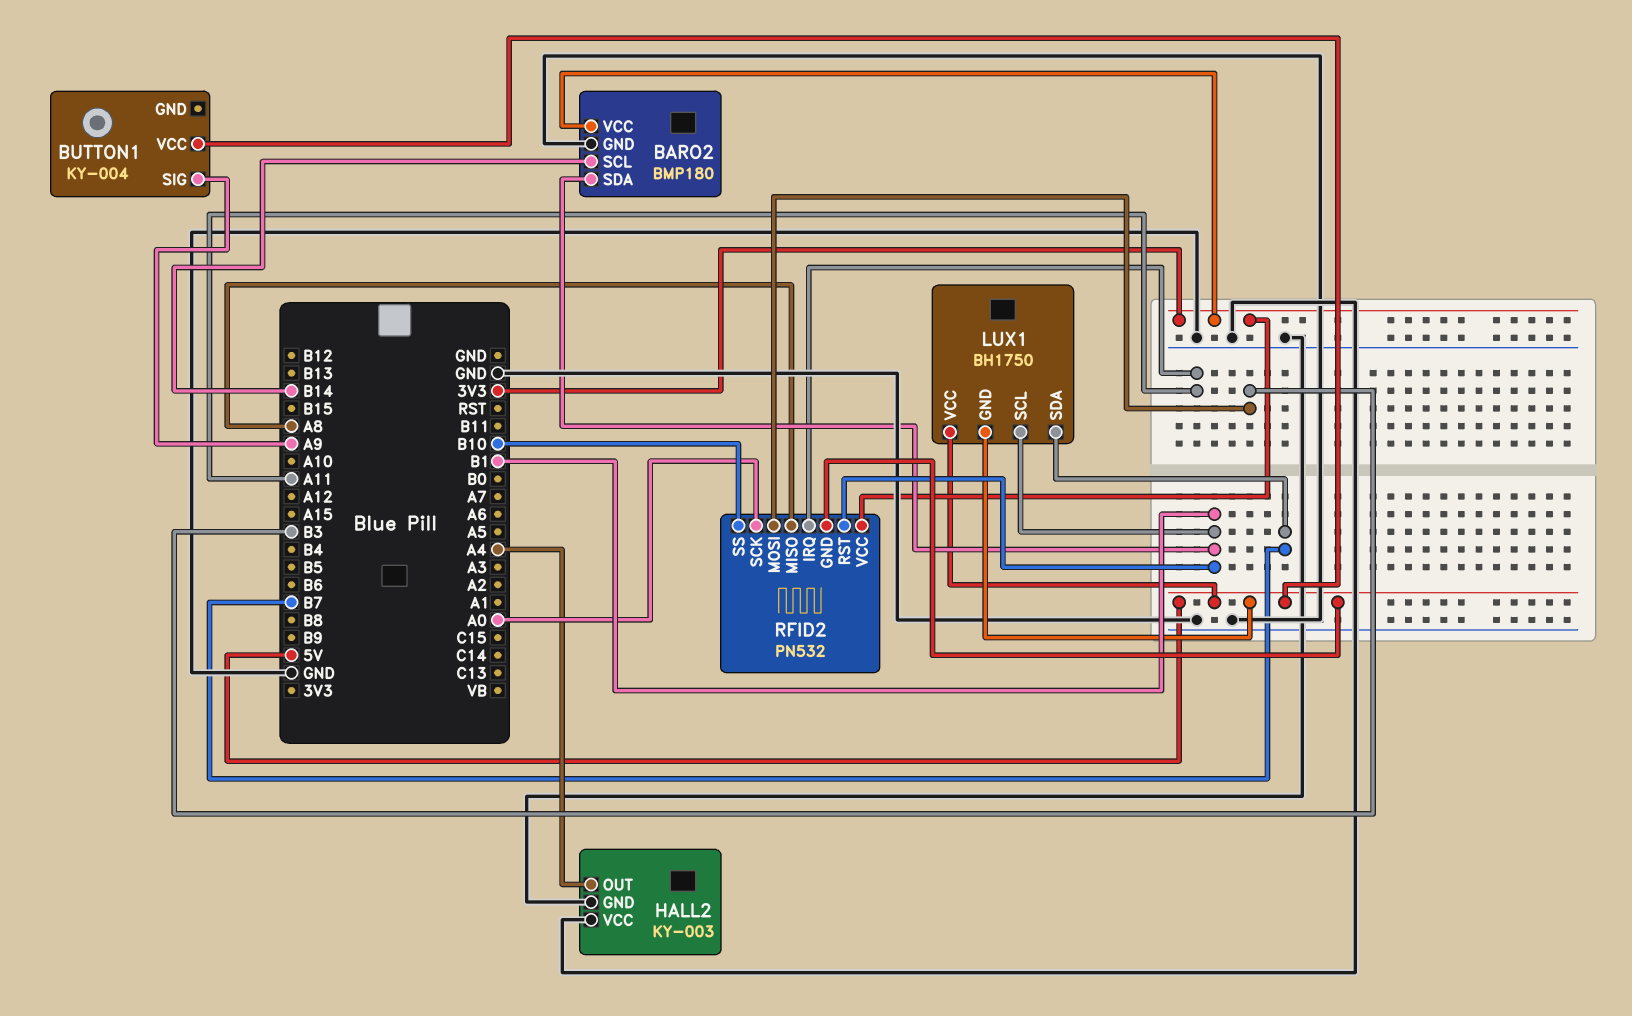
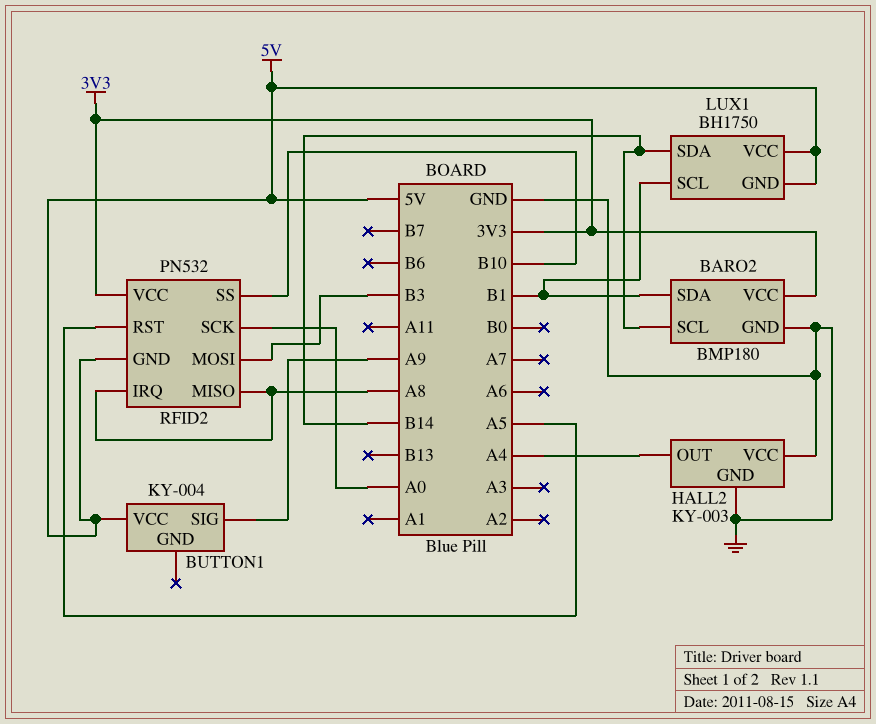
LUX1 pin SDA: B7 -> B14
RFID2 pin IRQ: A11 -> A8
RFID2 pin RST: B1 -> A5

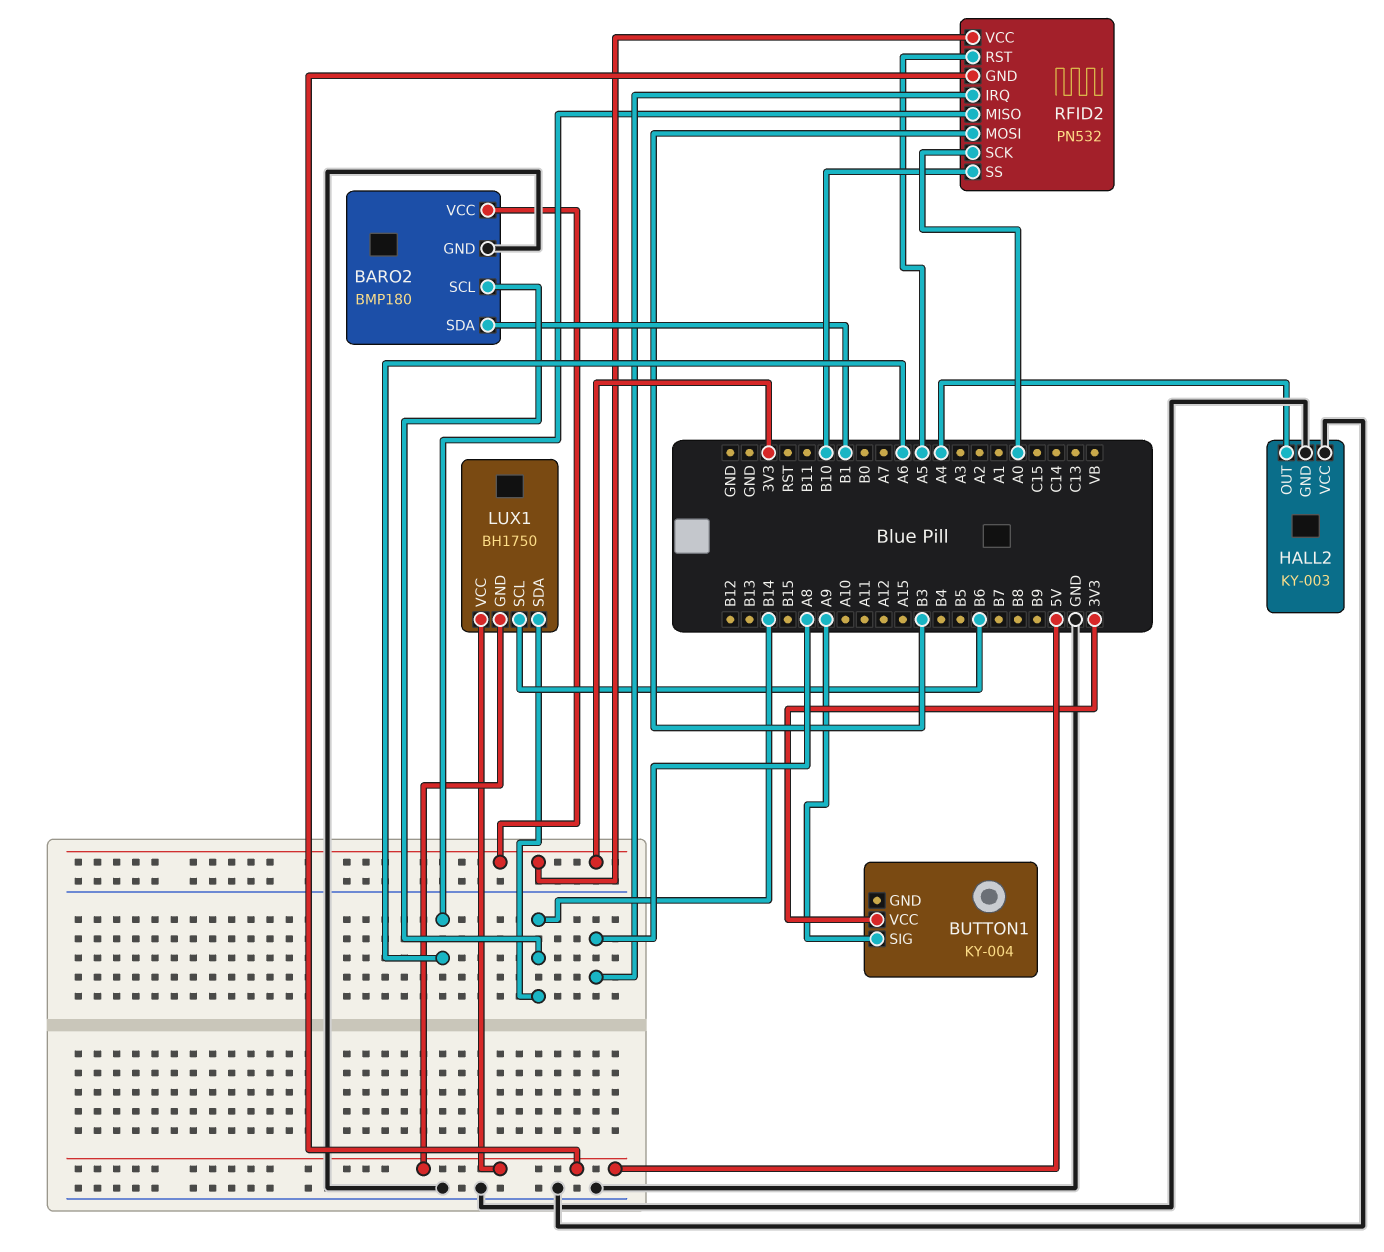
BUTTON1 pin VCC: 5V -> 3V3
LUX1 pin SCL: B1 -> B6
RFID2 pin MISO: A8 -> A6

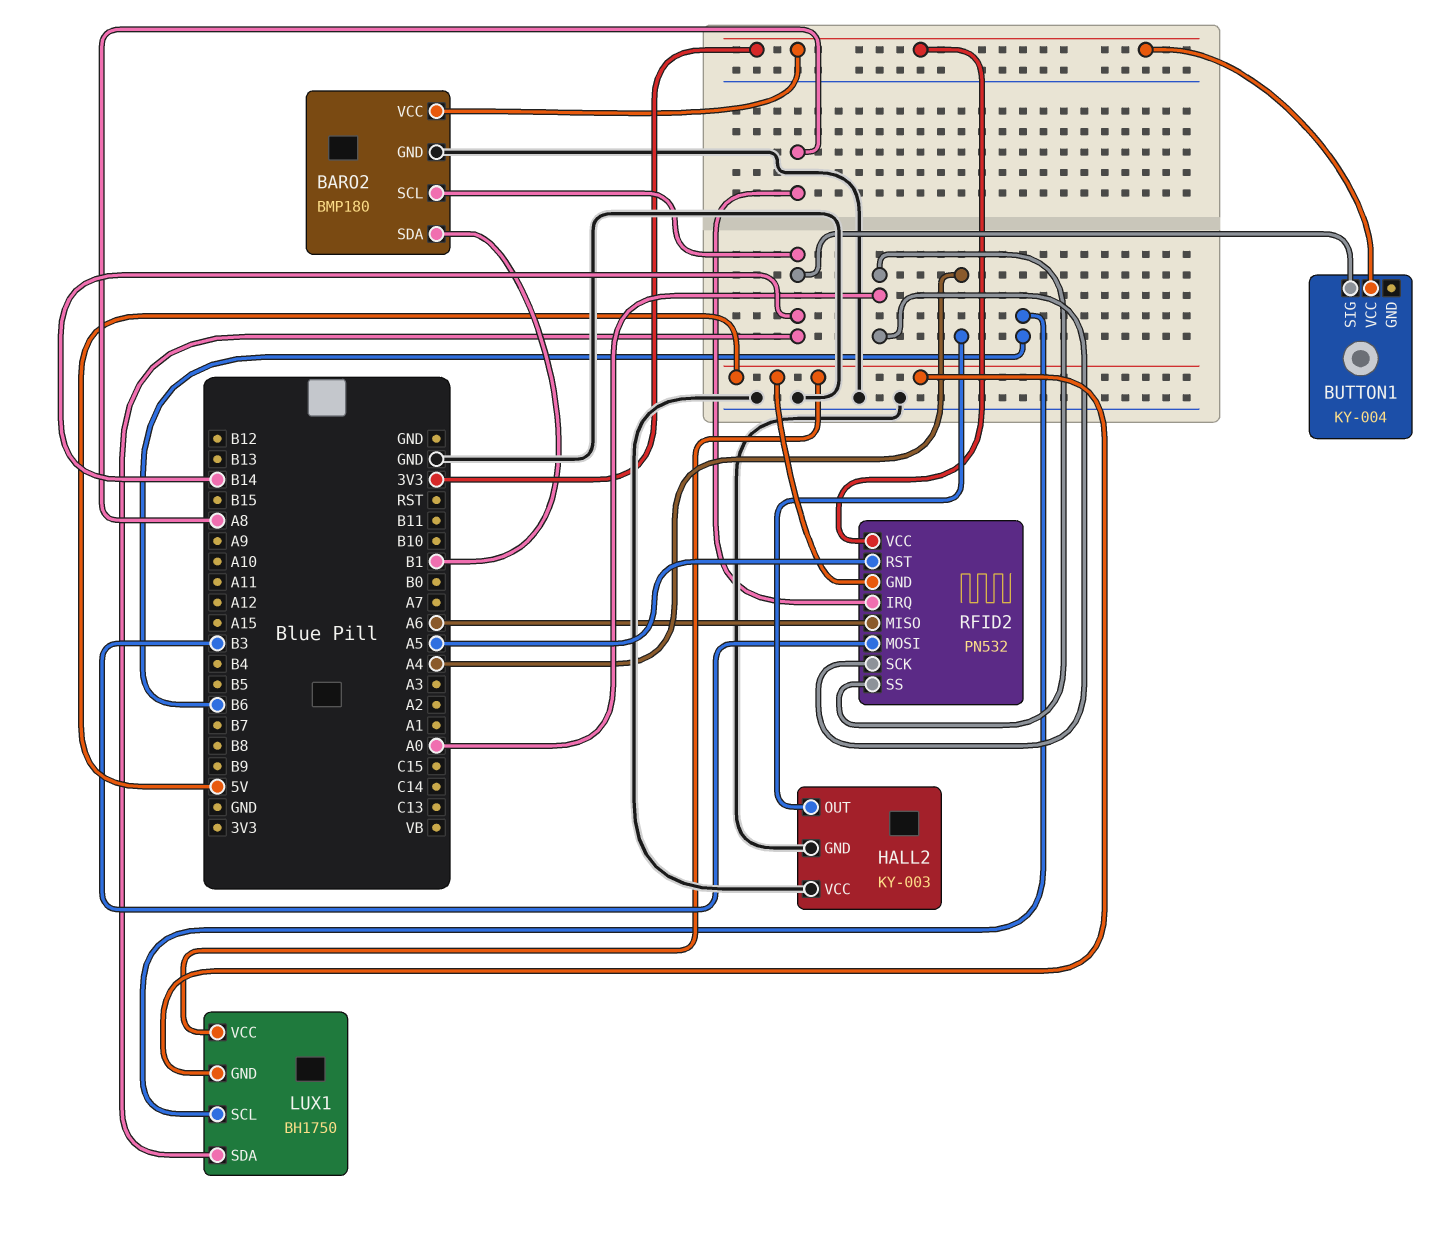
BUTTON1 pin SIG: A9 -> B14
RFID2 pin SS: B10 -> A0

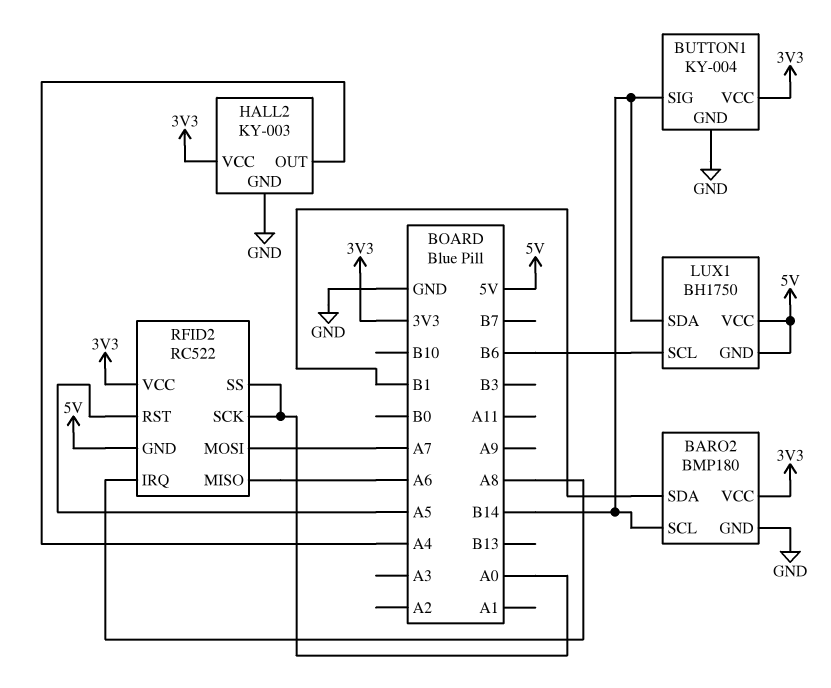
BUTTON1 pin GND: none -> GND
HALL2 pin VCC: GND -> 3V3
RFID2: PN532 -> RC522
RFID2 pin MOSI: B3 -> A7

